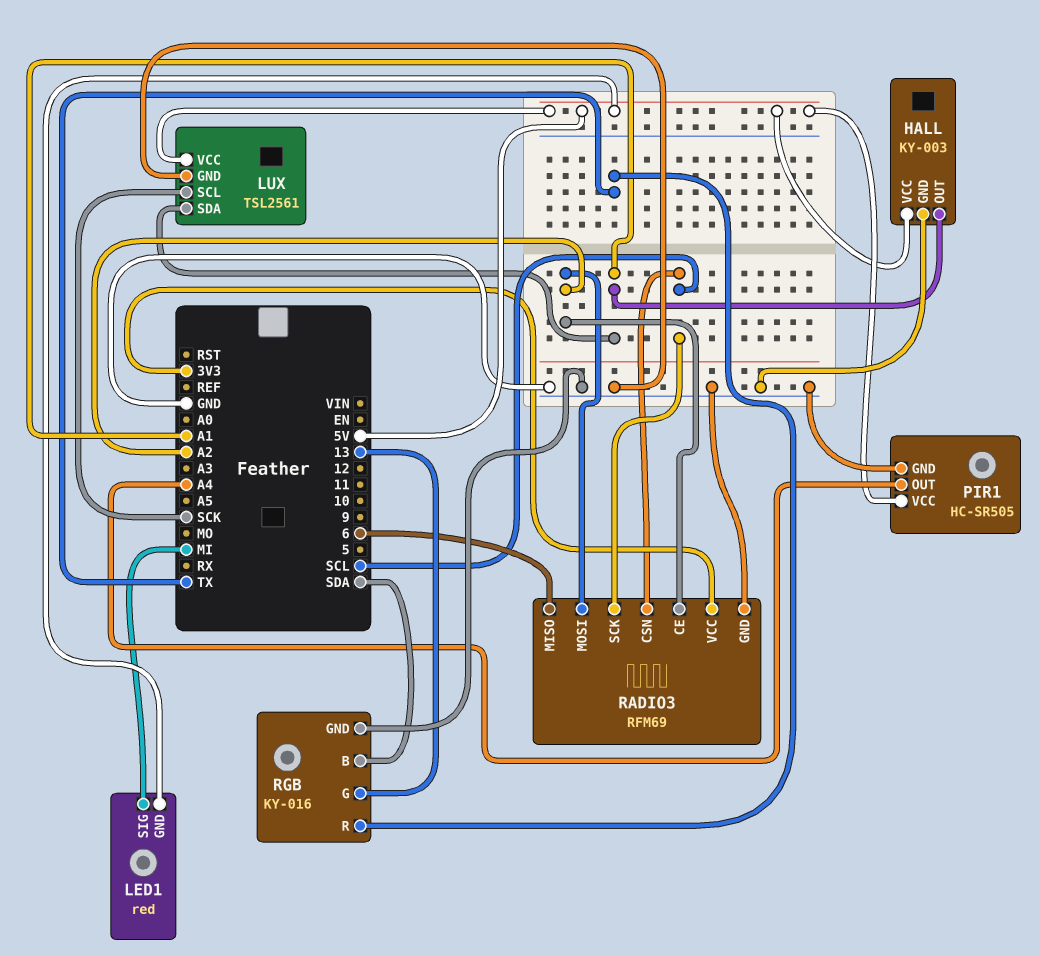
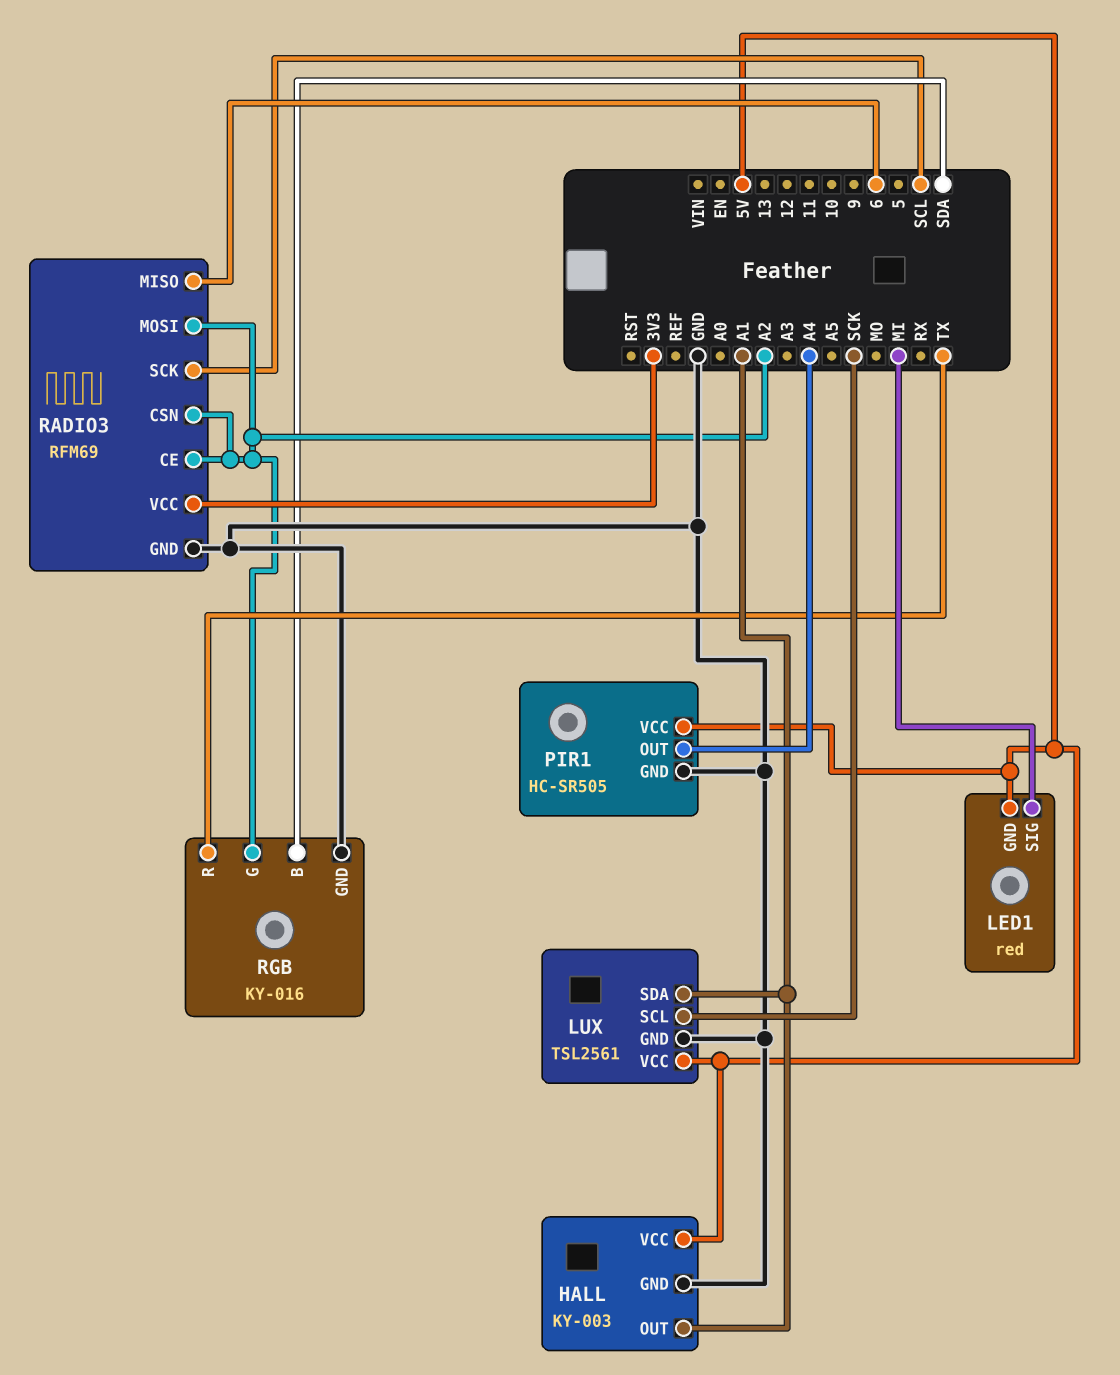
RADIO3 pin CSN: SCL -> A2
RGB pin G: 13 -> A2

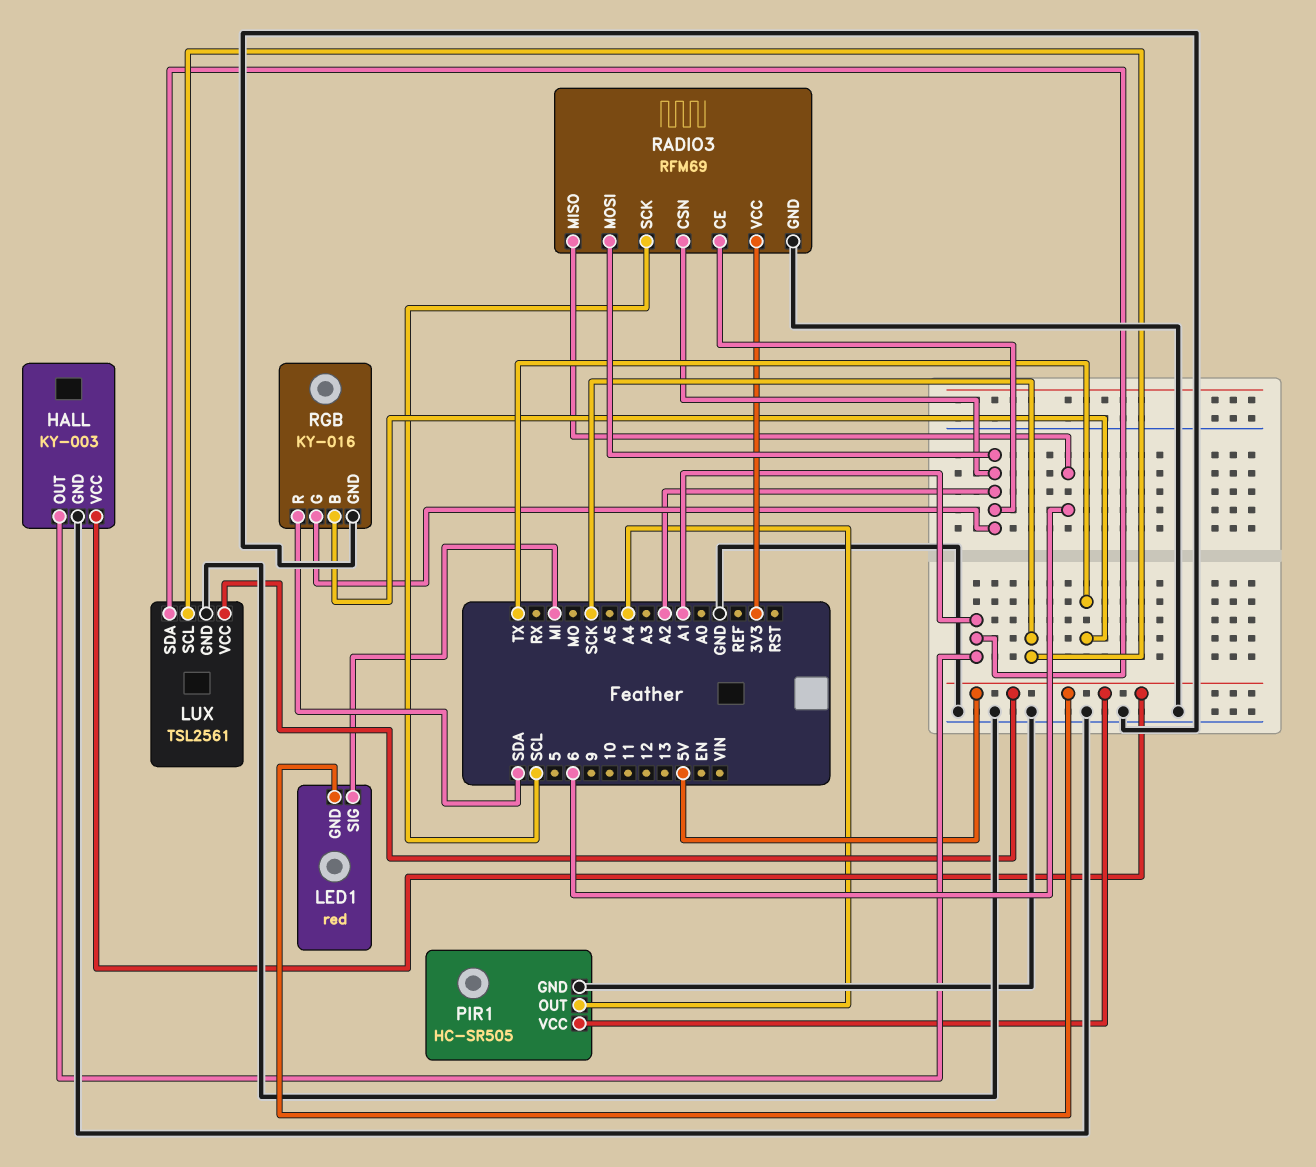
RGB pin B: SDA -> TX
RGB pin R: TX -> SDA

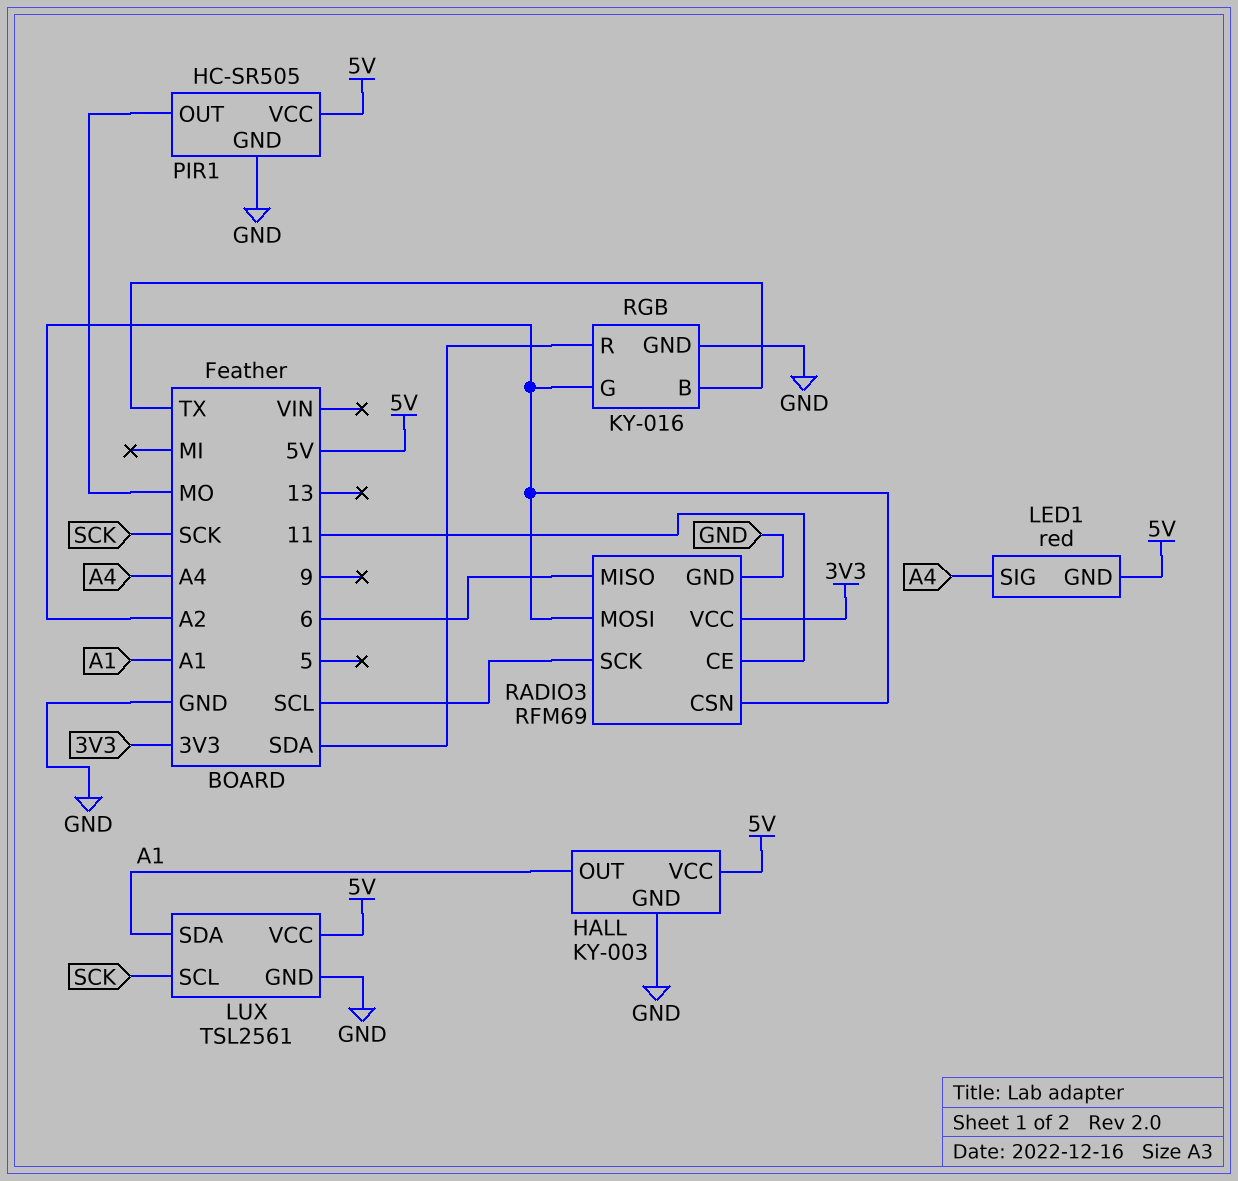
LED1 pin SIG: MI -> A4
PIR1 pin OUT: A4 -> MO
RADIO3 pin CE: A2 -> 11

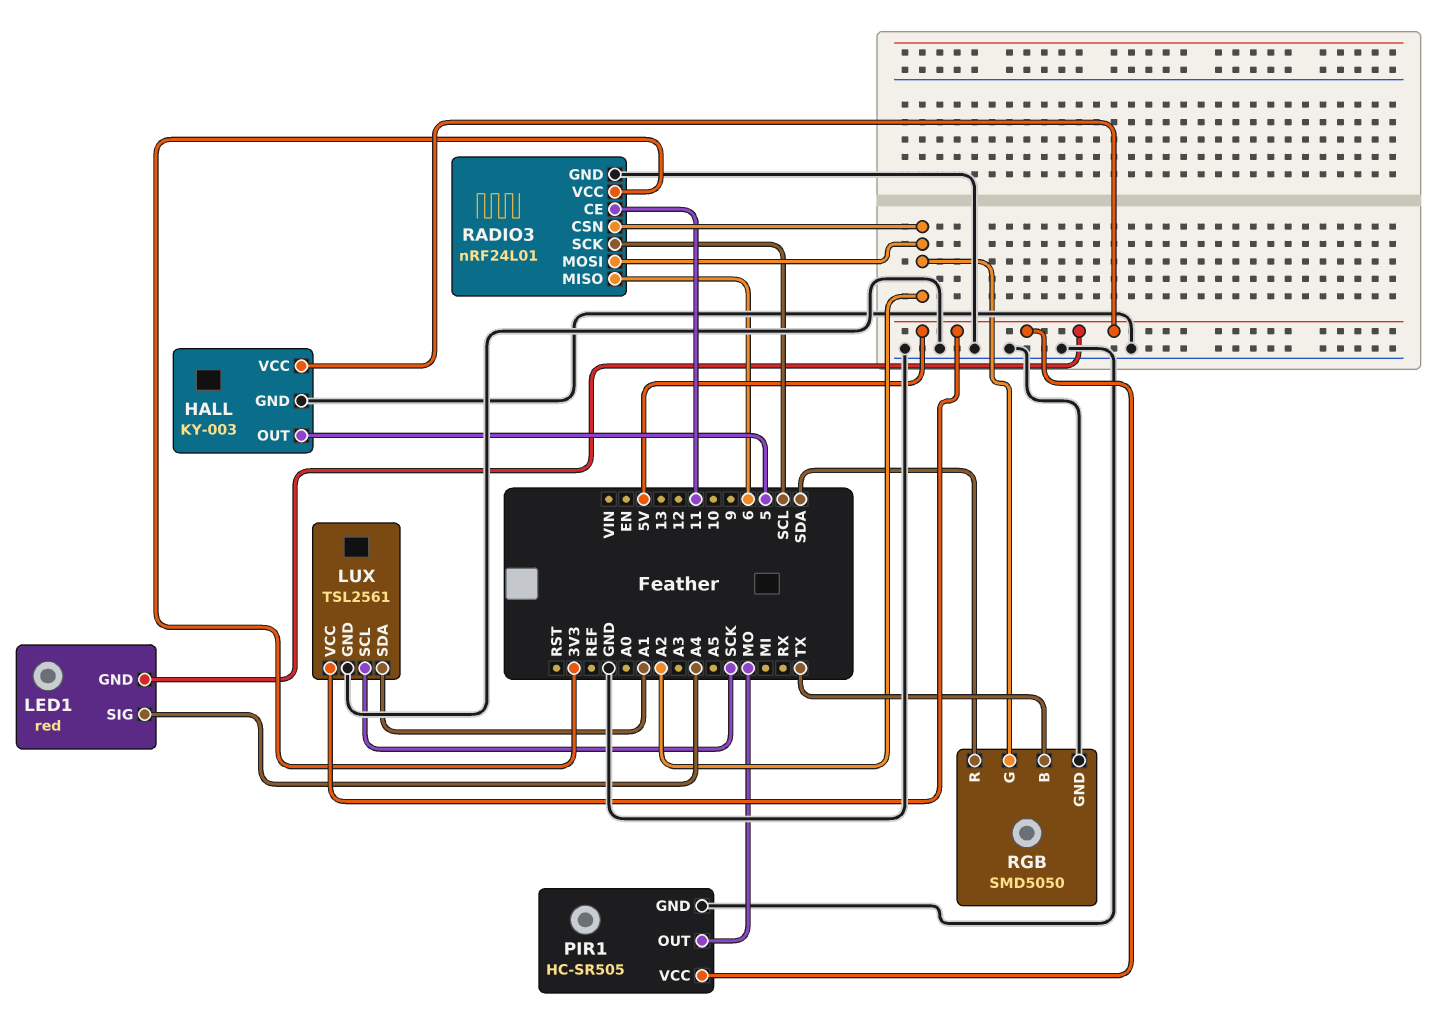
HALL pin OUT: A1 -> 5
RADIO3: RFM69 -> nRF24L01
RGB: KY-016 -> SMD5050

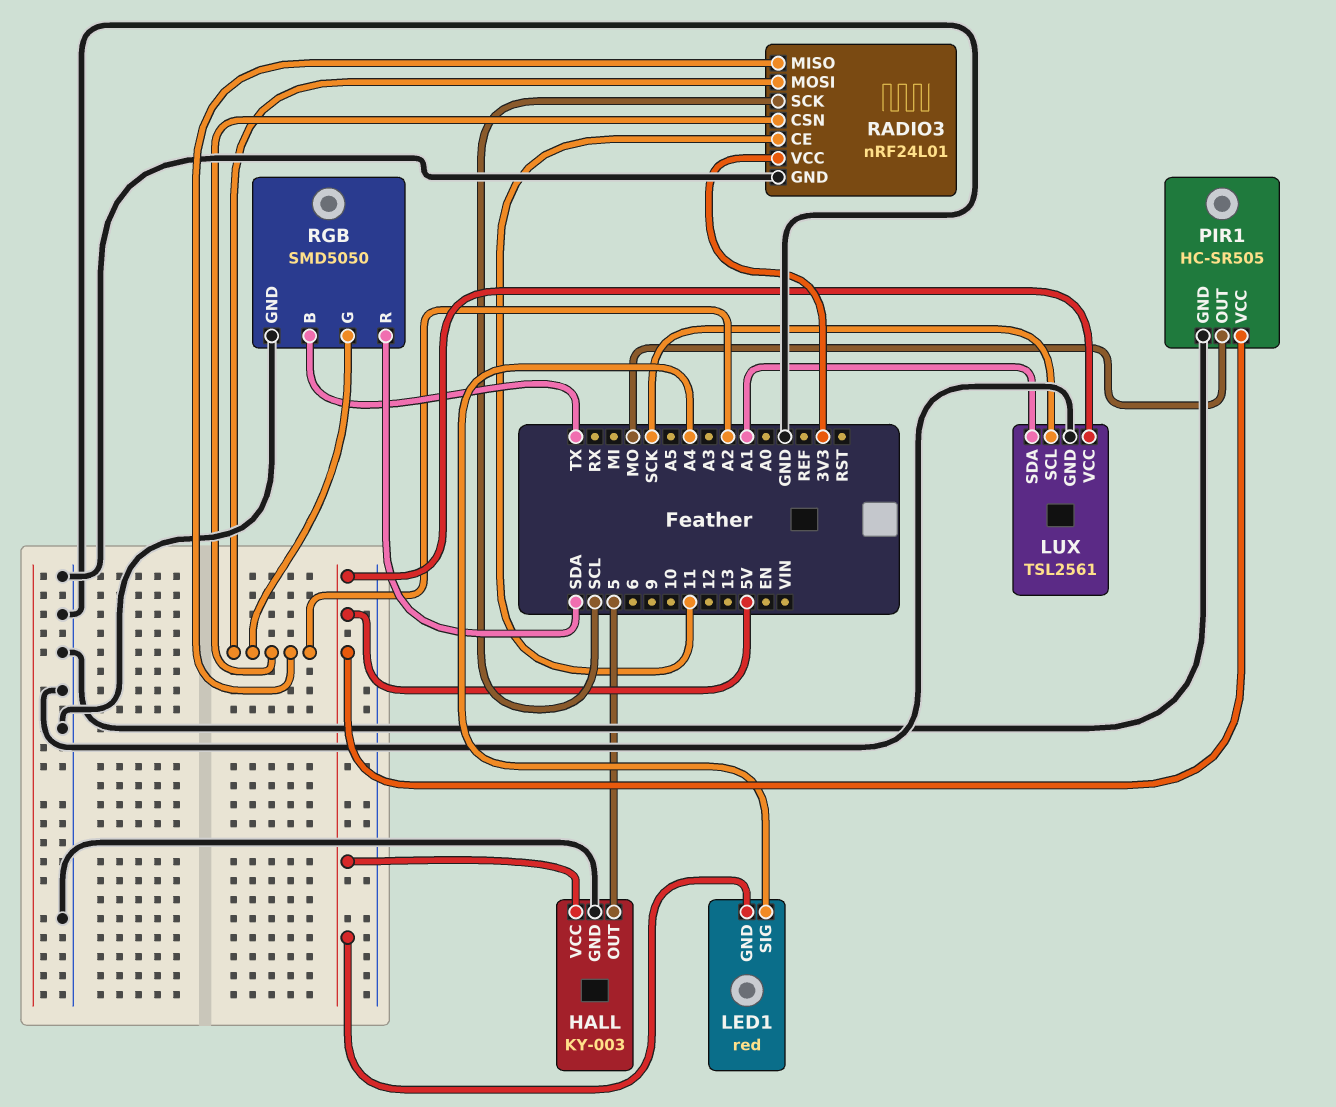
RADIO3 pin MISO: 6 -> A2

